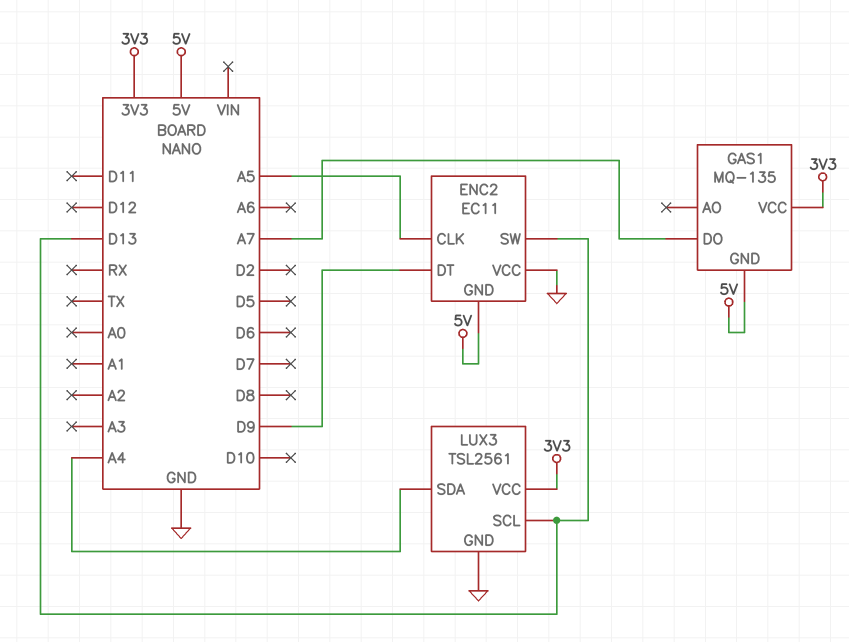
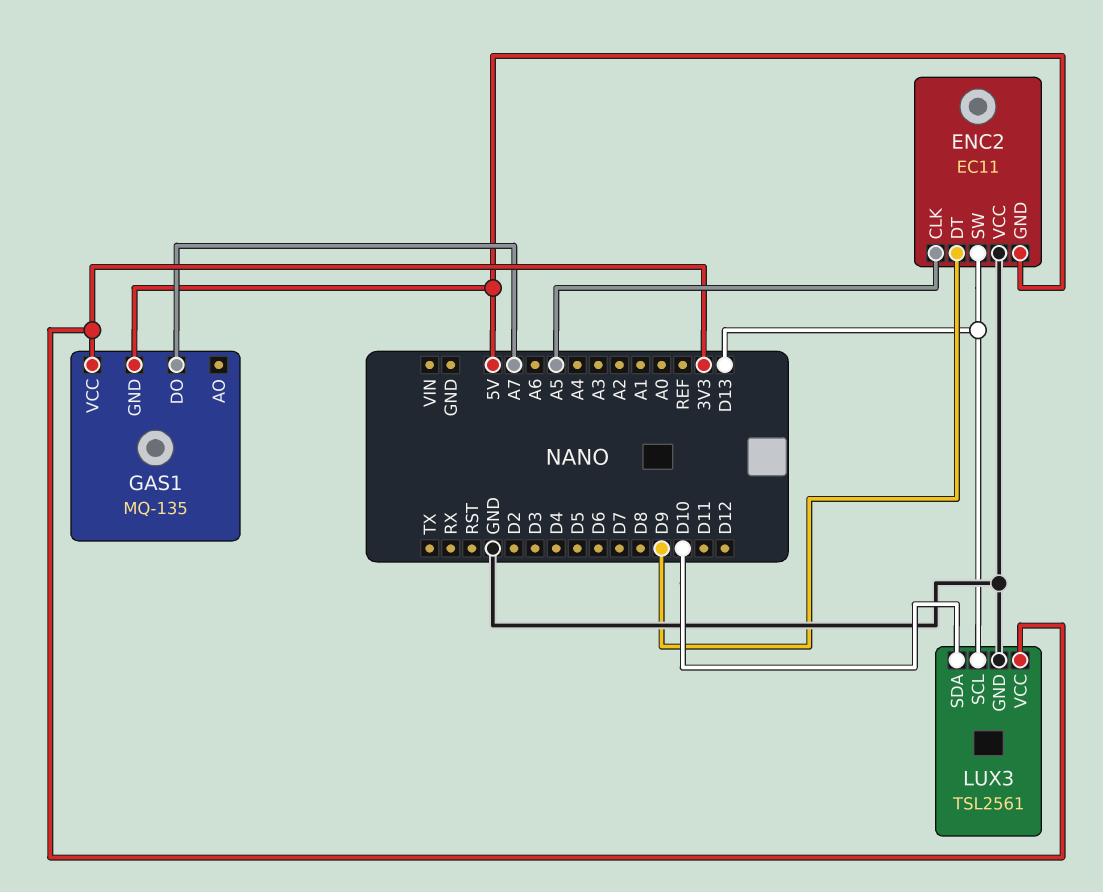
LUX3 pin SDA: A4 -> D10

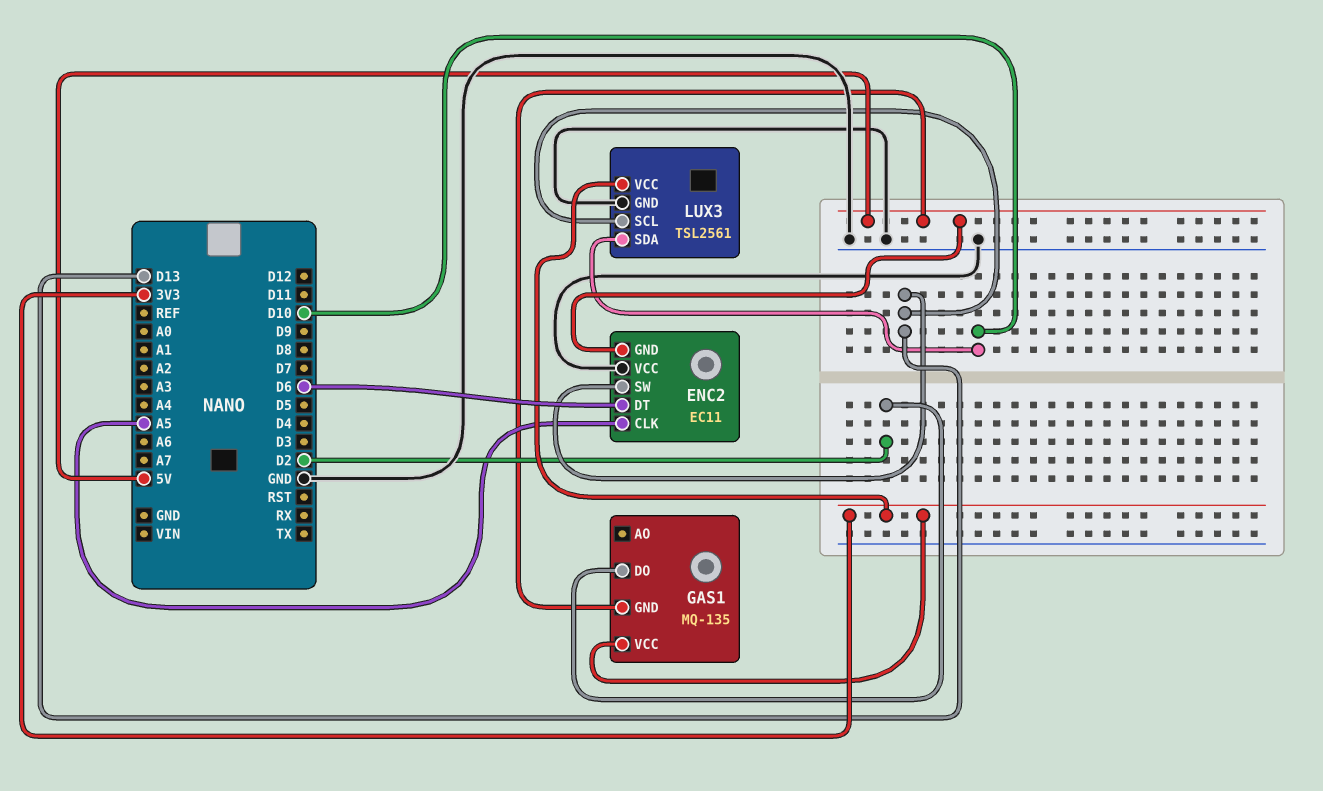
ENC2 pin DT: D9 -> D6
GAS1 pin DO: A7 -> D2

